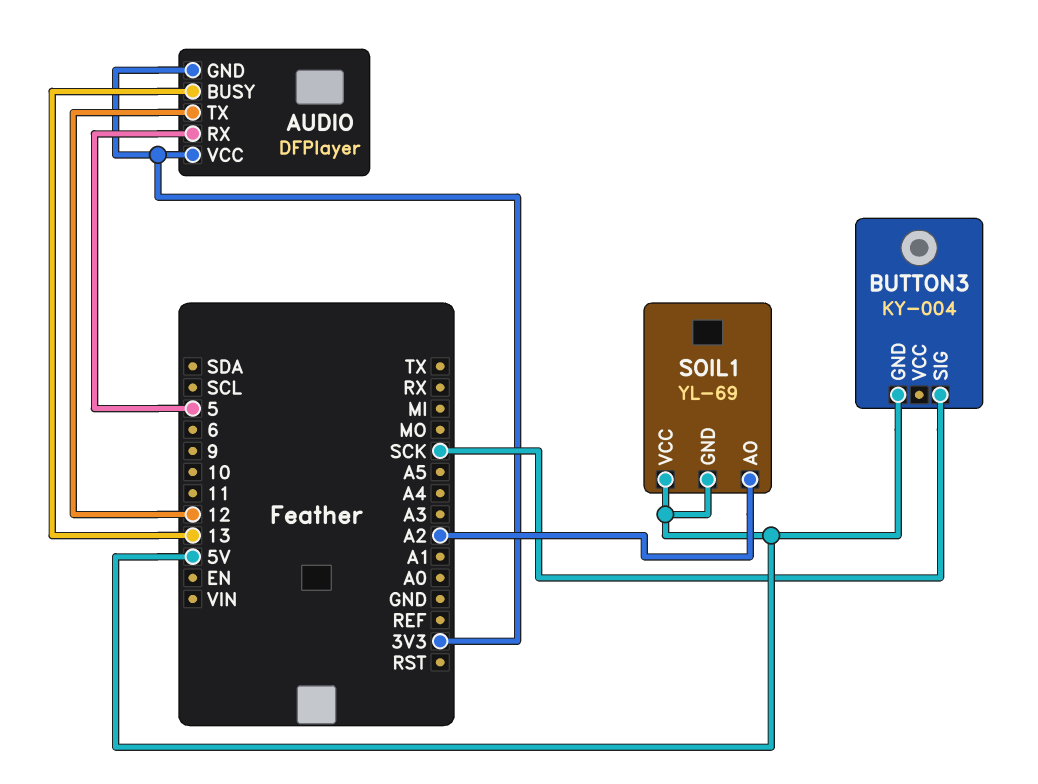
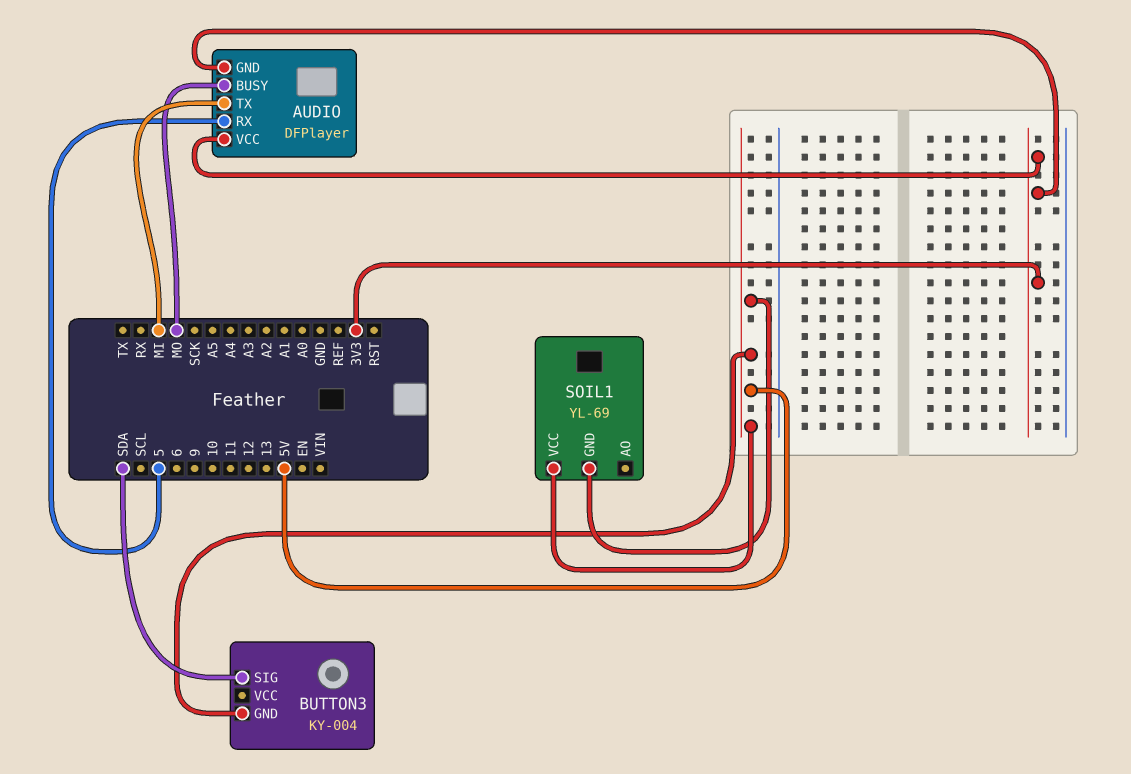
AUDIO pin BUSY: 13 -> MO
AUDIO pin TX: 12 -> MI
BUTTON3 pin SIG: SCK -> SDA
SOIL1 pin AO: A2 -> none

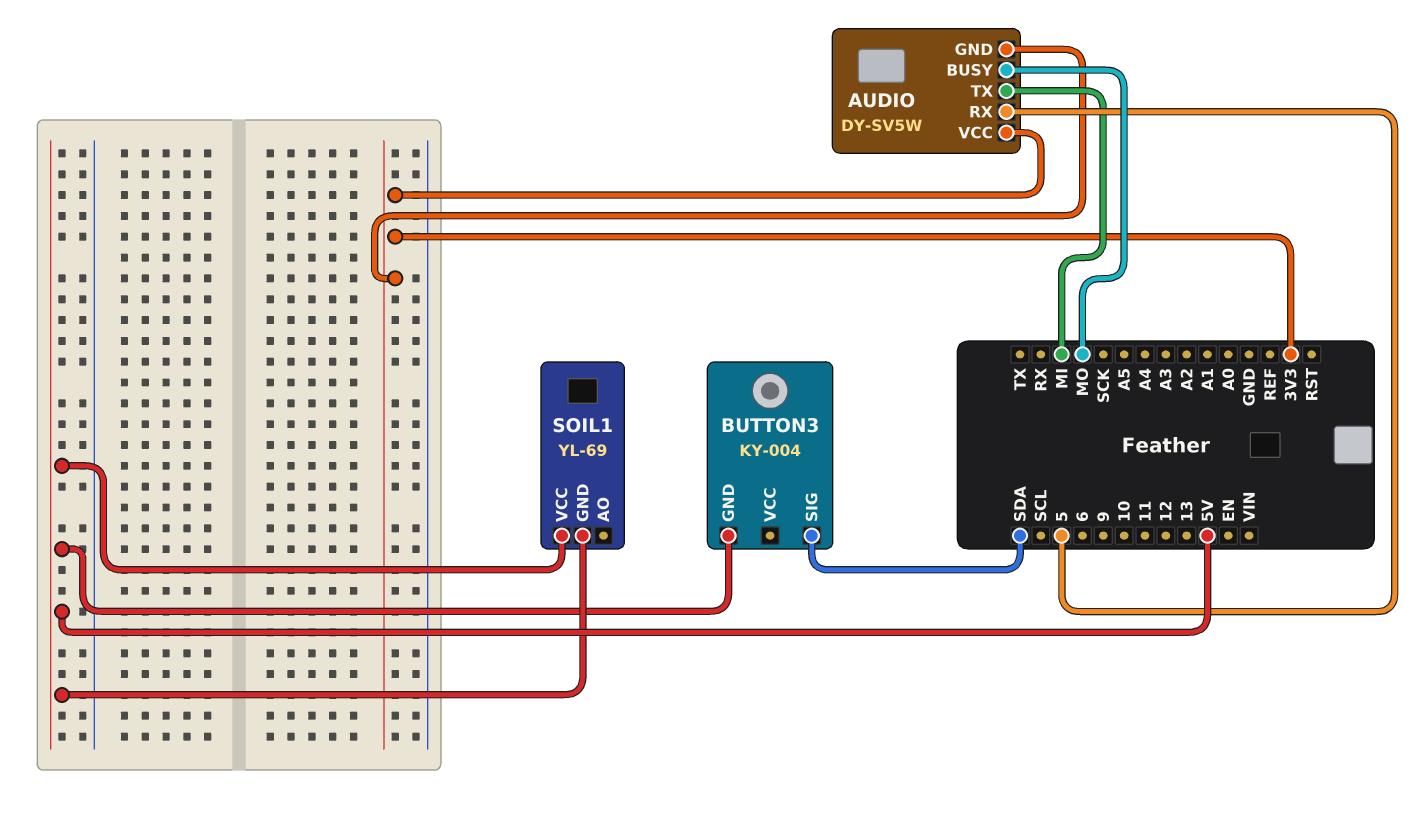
AUDIO: DFPlayer -> DY-SV5W

